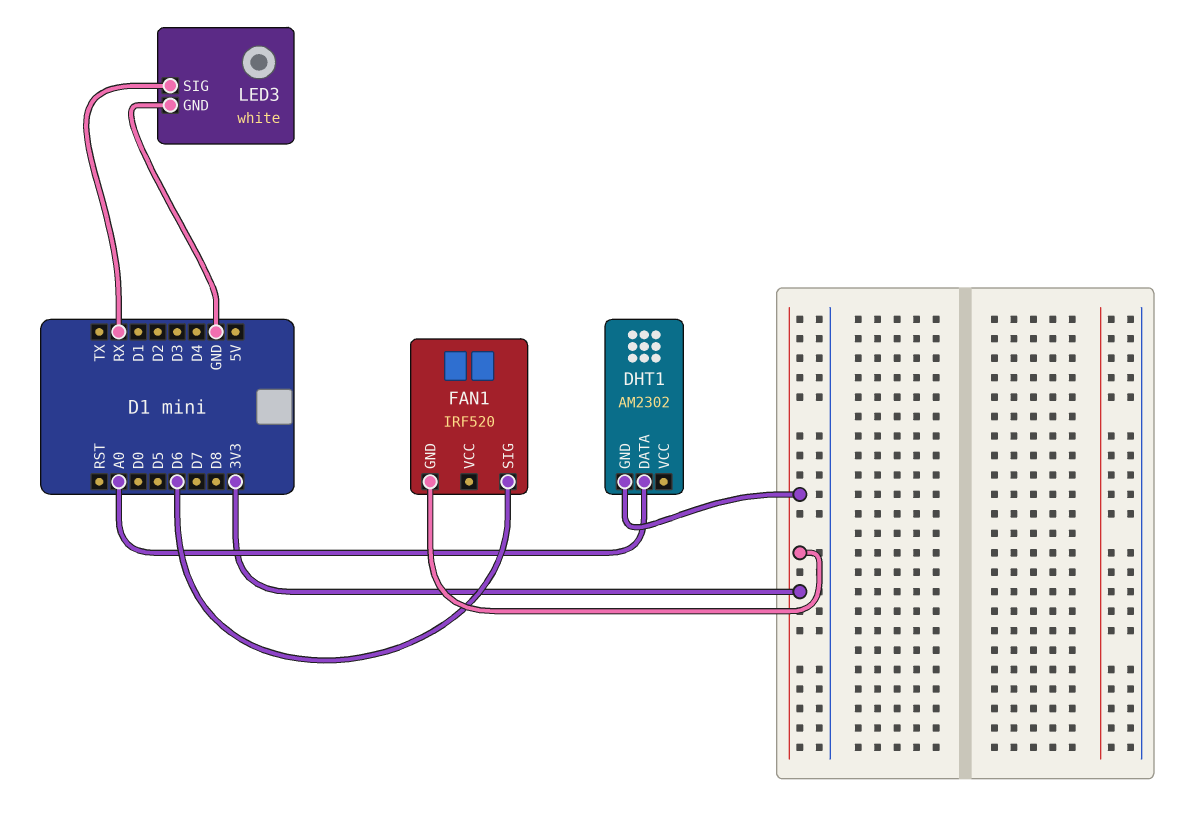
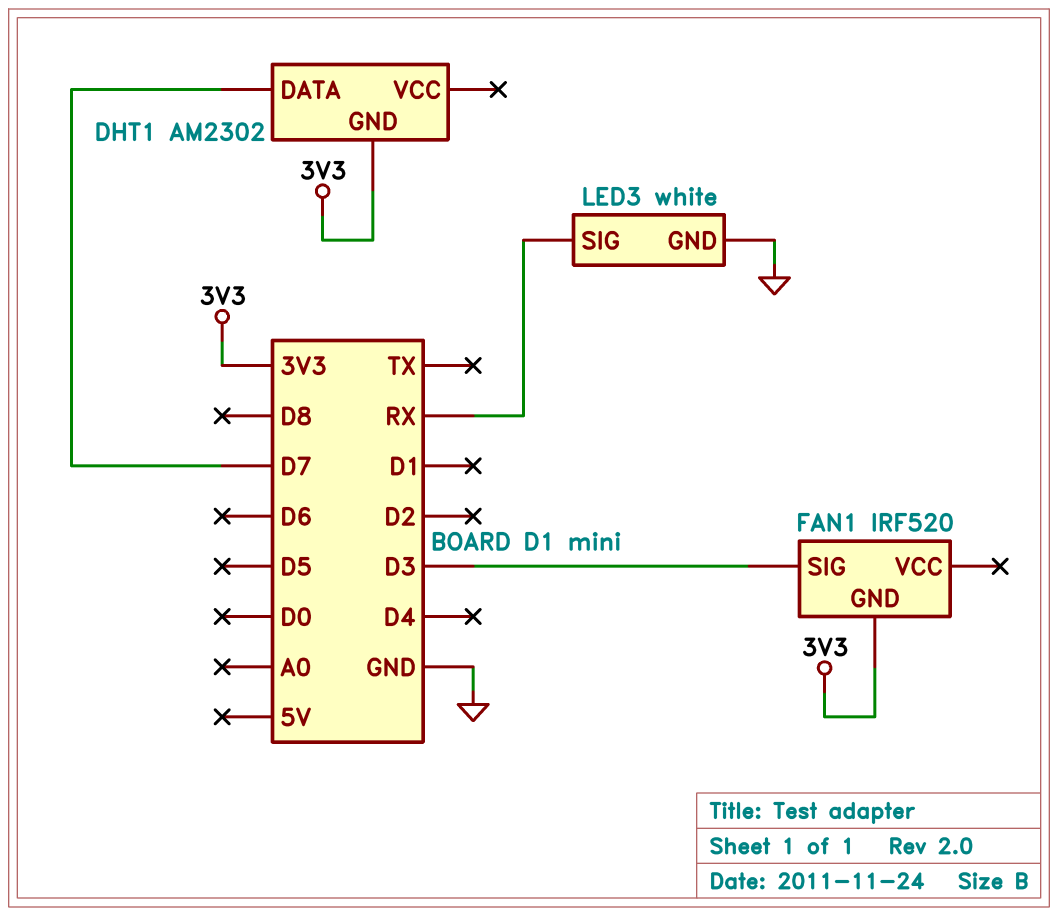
DHT1 pin DATA: A0 -> D7
FAN1 pin SIG: D6 -> D3

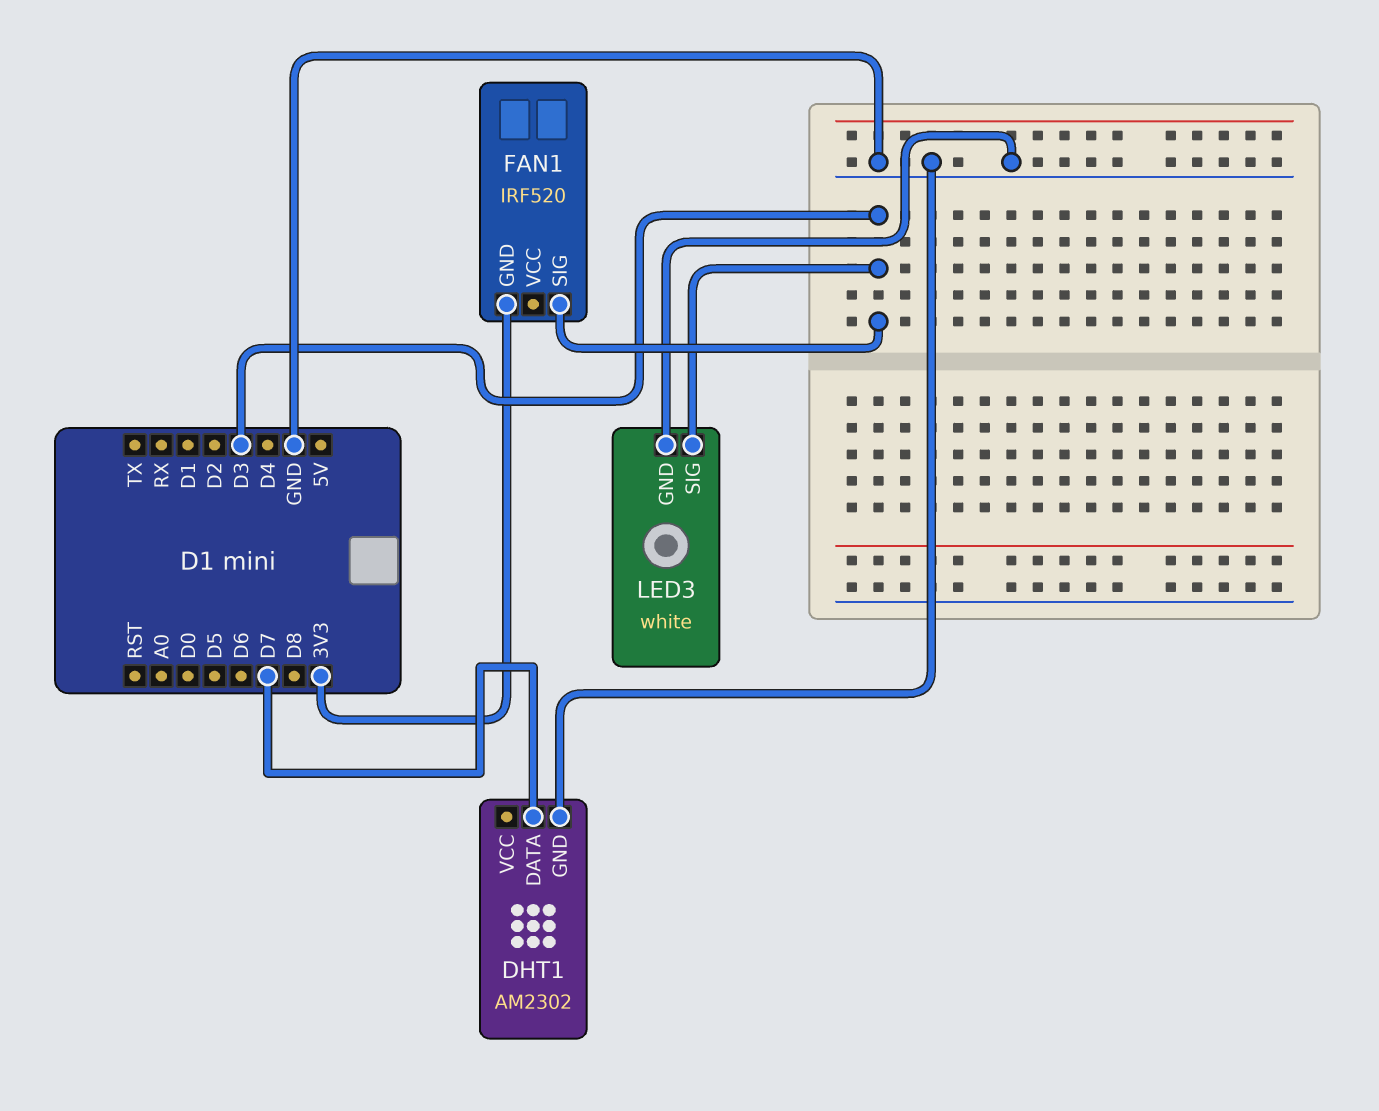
DHT1 pin GND: 3V3 -> GND
LED3 pin SIG: RX -> D3

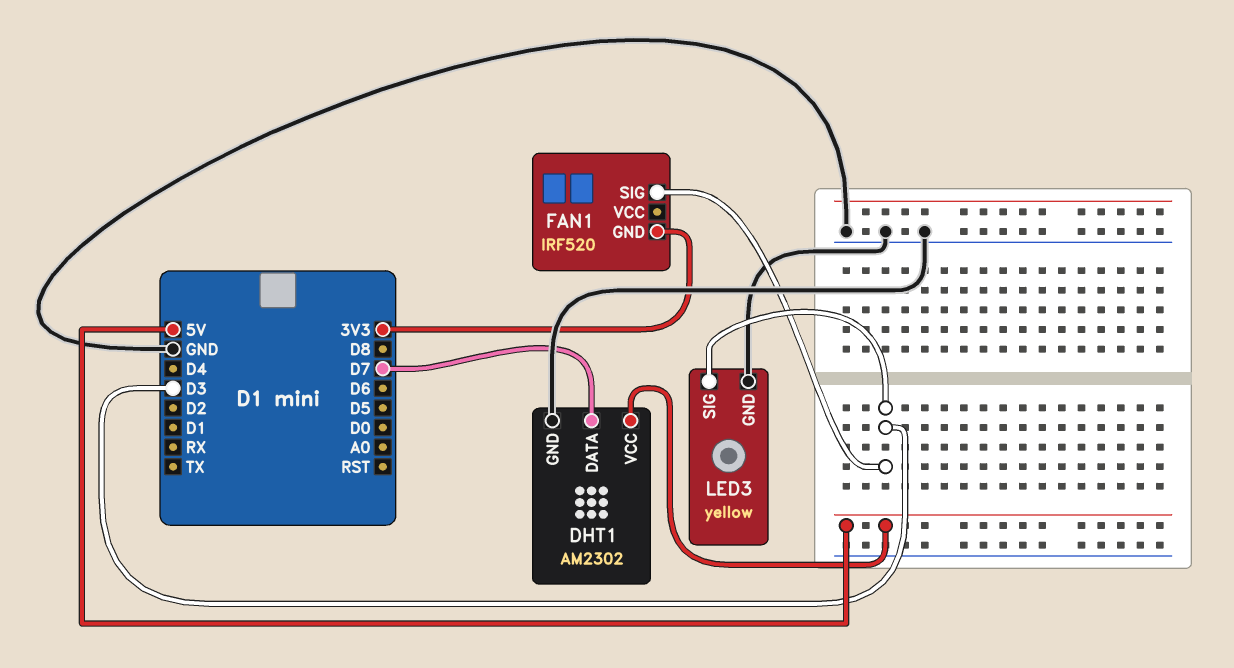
DHT1 pin VCC: none -> 5V
LED3: white -> yellow

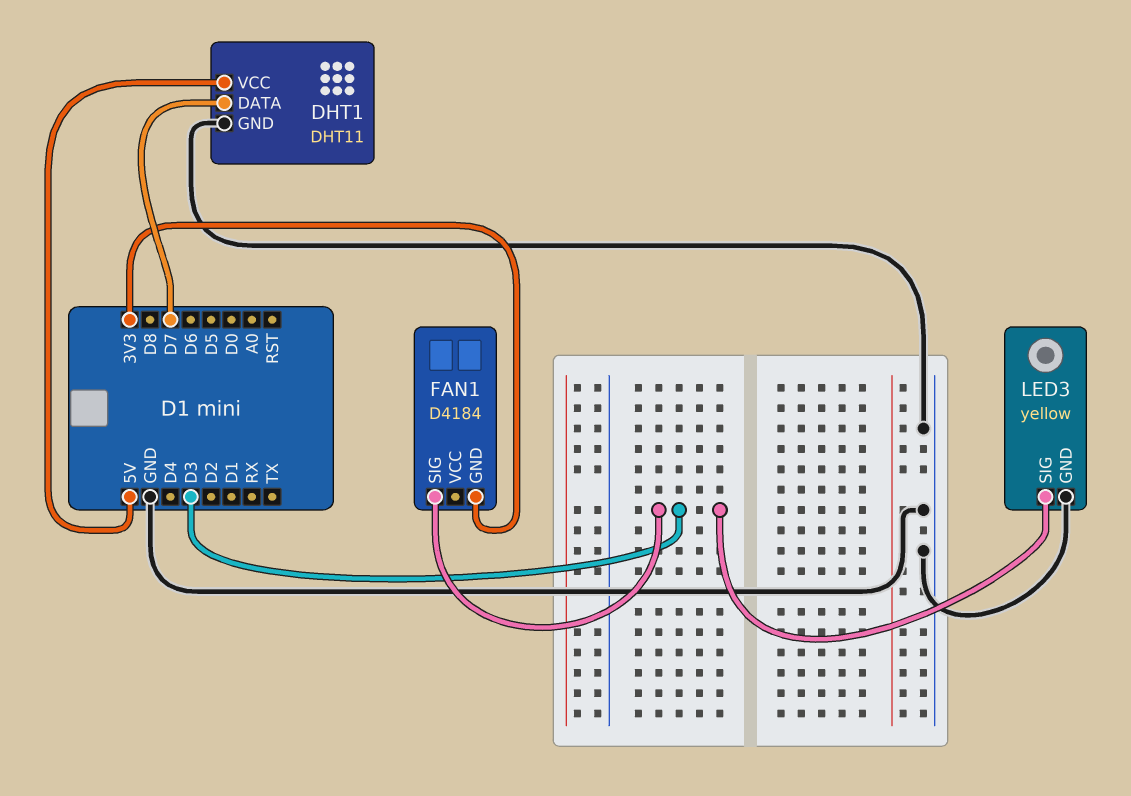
DHT1: AM2302 -> DHT11
FAN1: IRF520 -> D4184

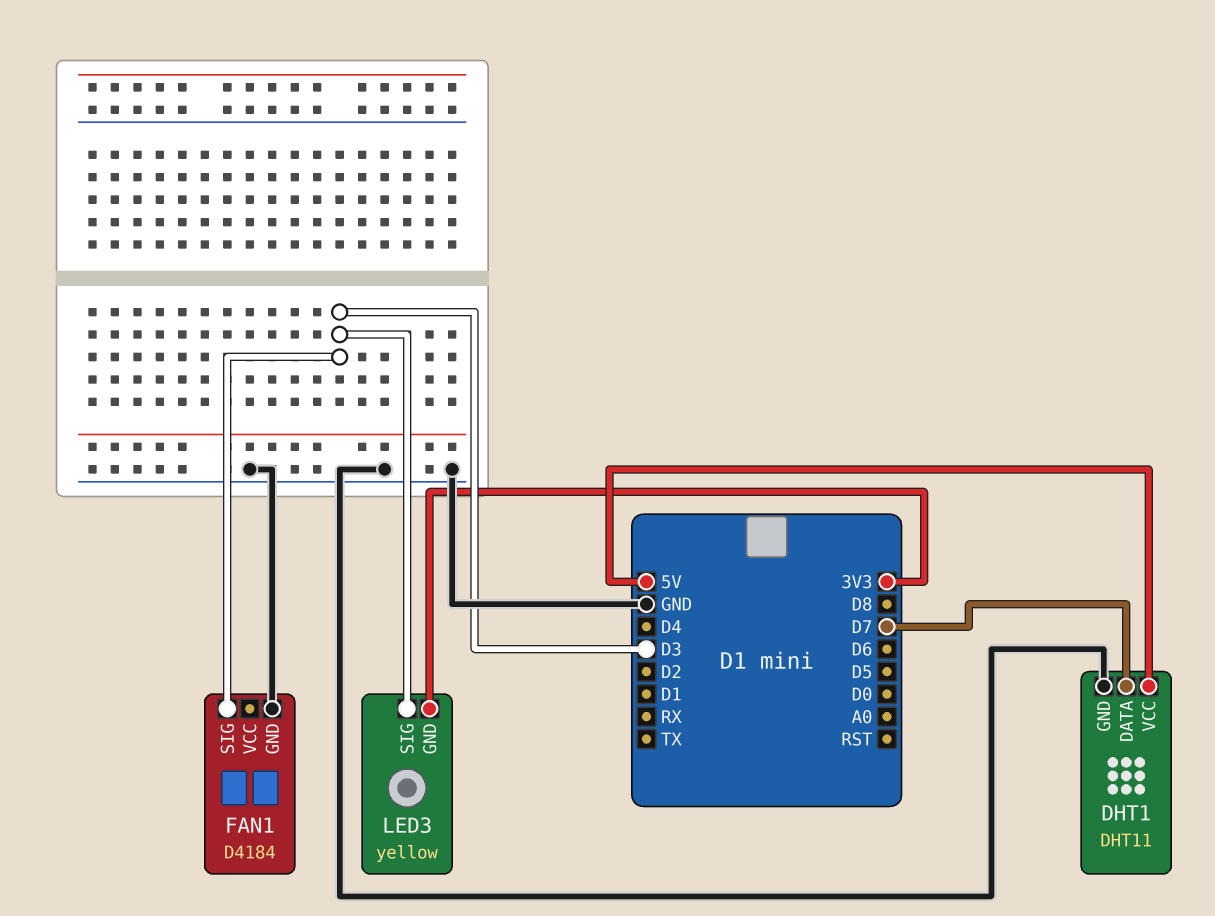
FAN1 pin GND: 3V3 -> GND
LED3 pin GND: GND -> 3V3

